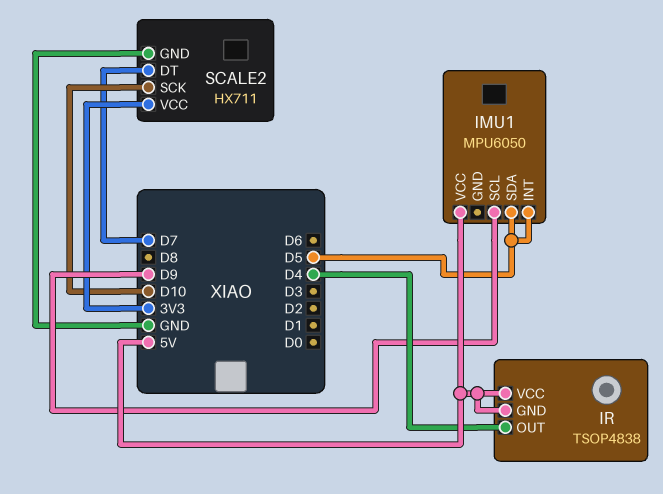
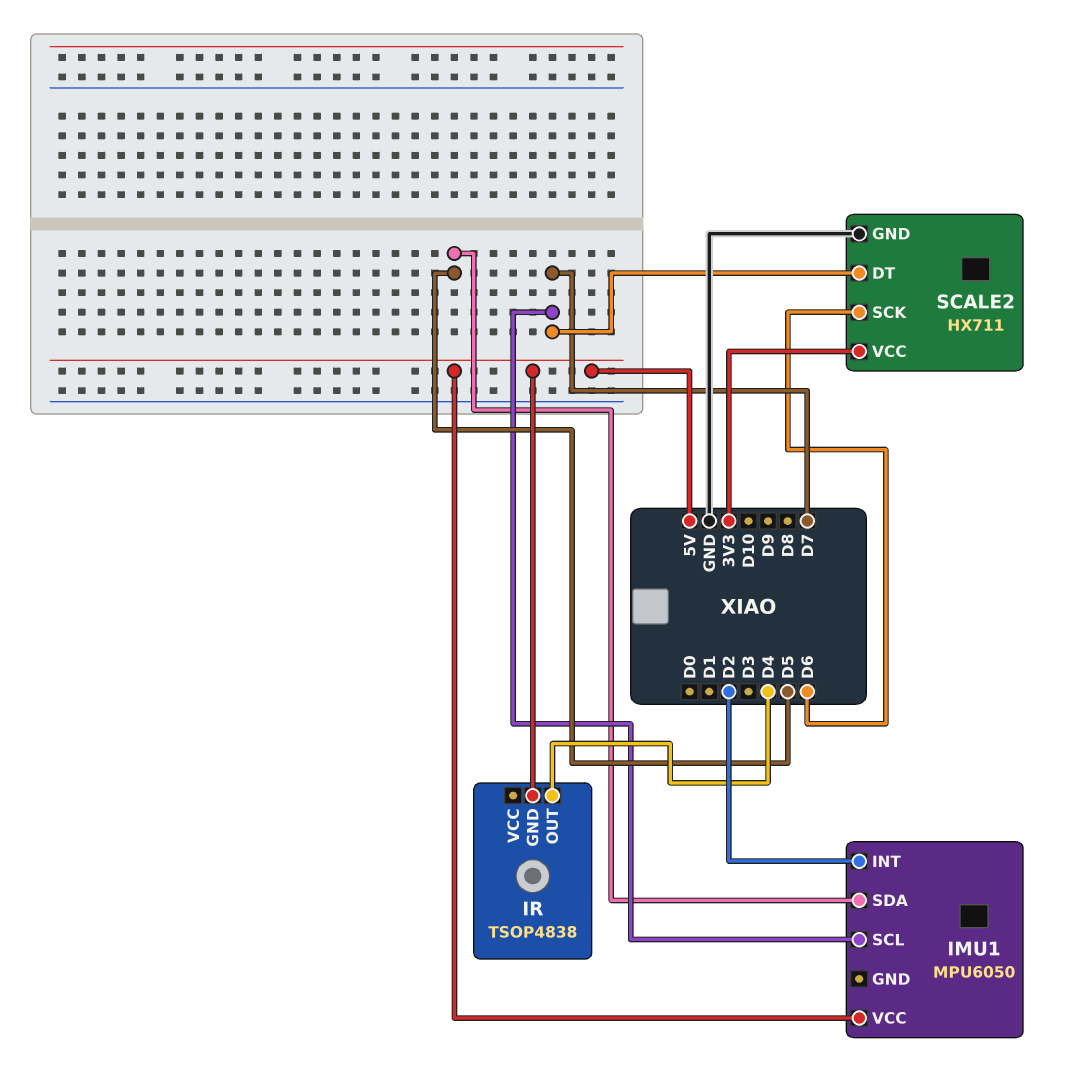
IMU1 pin INT: D5 -> D2
IMU1 pin SCL: D9 -> D7
IR pin VCC: 5V -> none
SCALE2 pin SCK: D10 -> D6

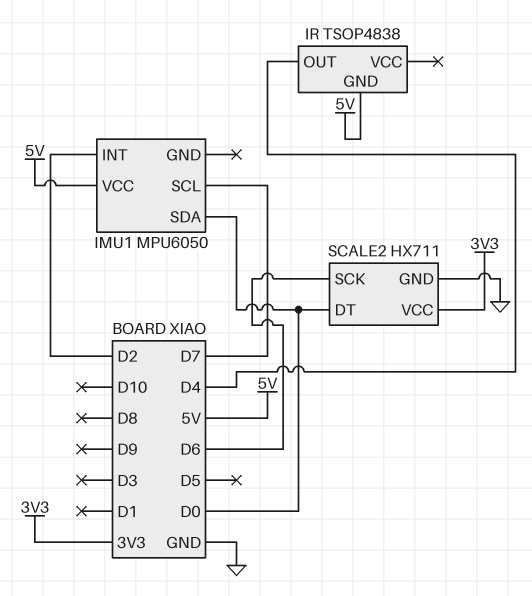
IMU1 pin SDA: D5 -> D0
SCALE2 pin DT: D7 -> D0

